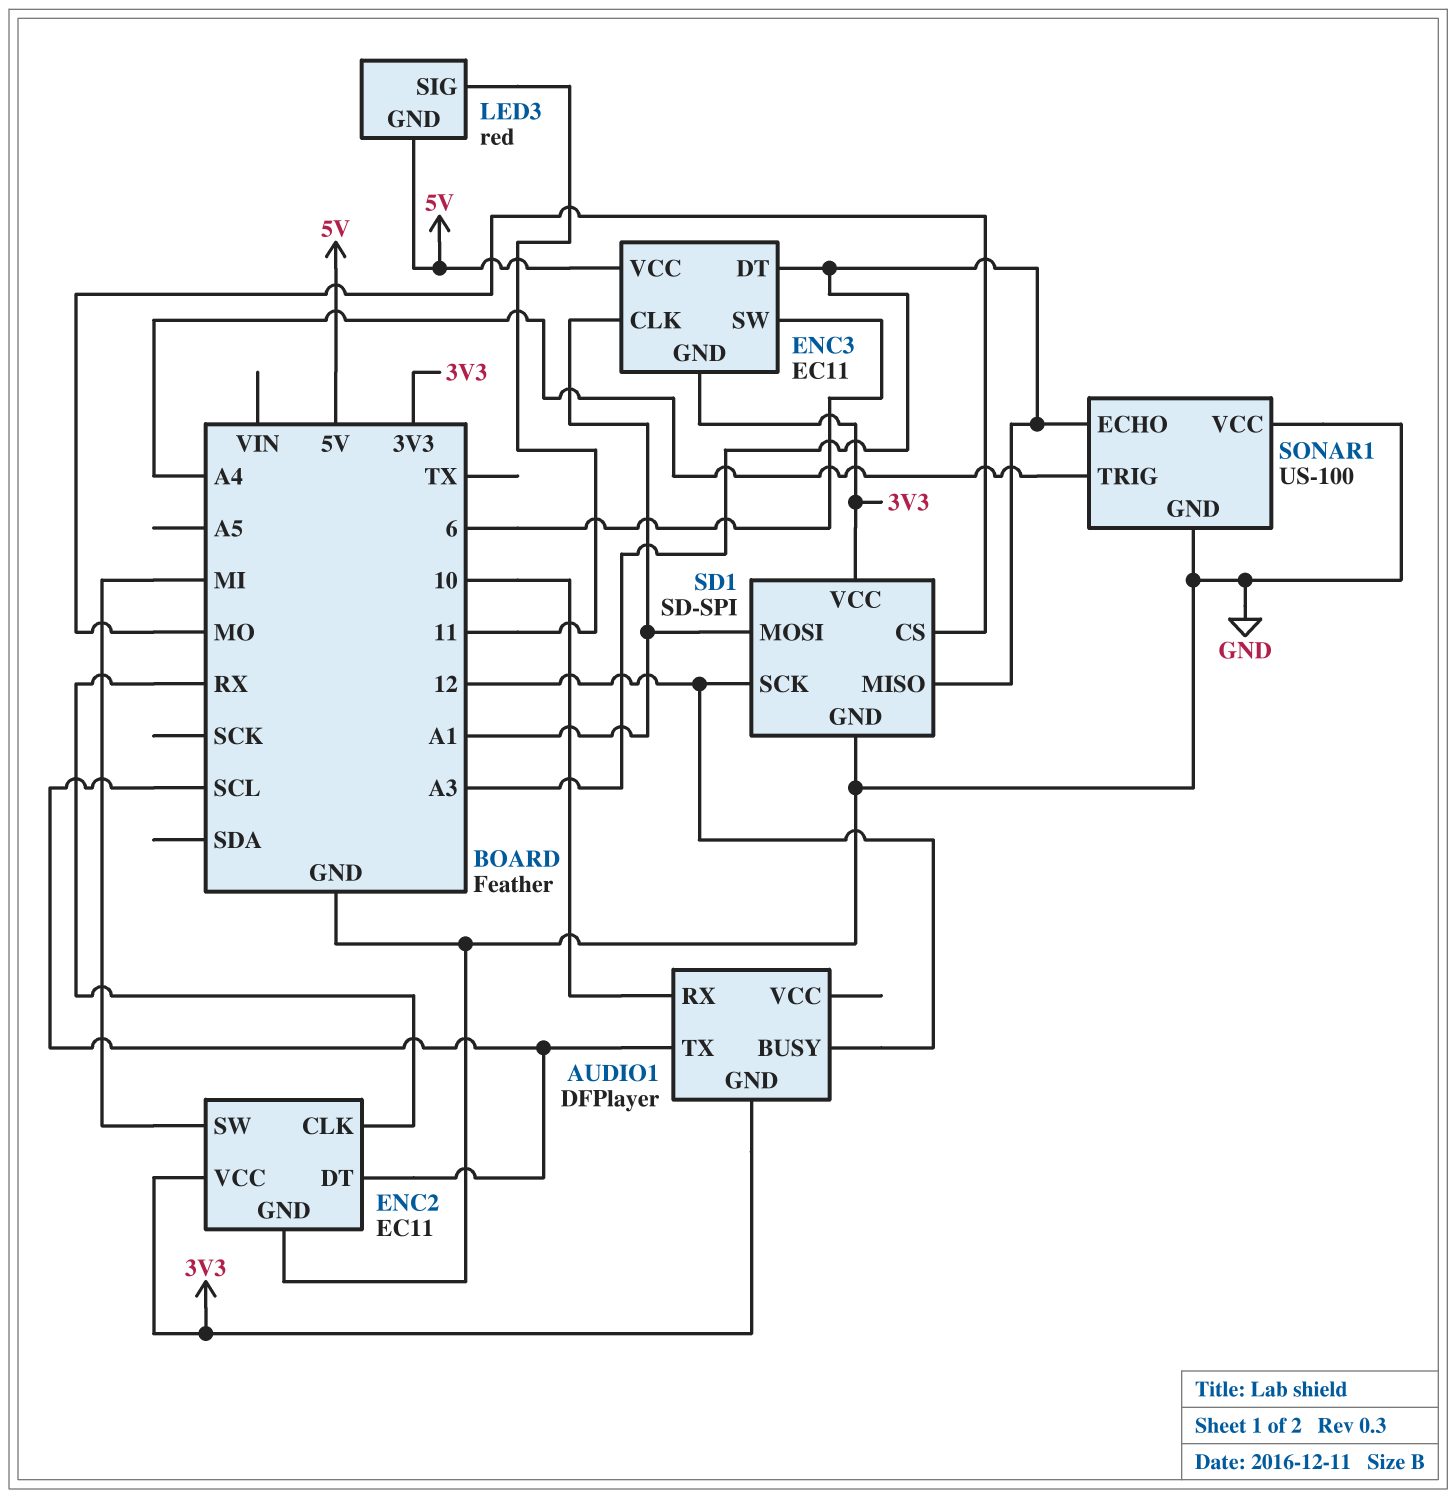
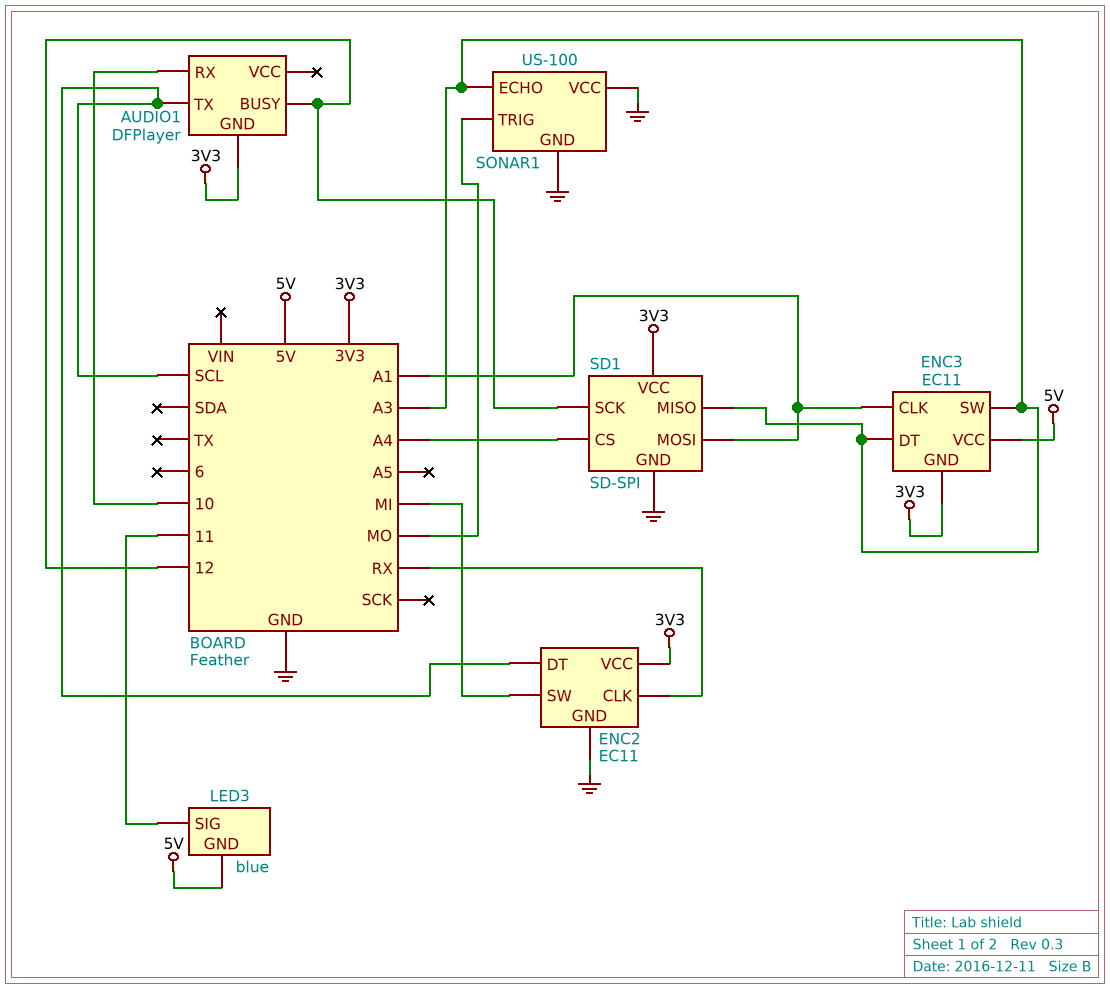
ENC3 pin SW: 6 -> A3
LED3: red -> blue
SD1 pin CS: MO -> A4
SONAR1 pin TRIG: A4 -> MO

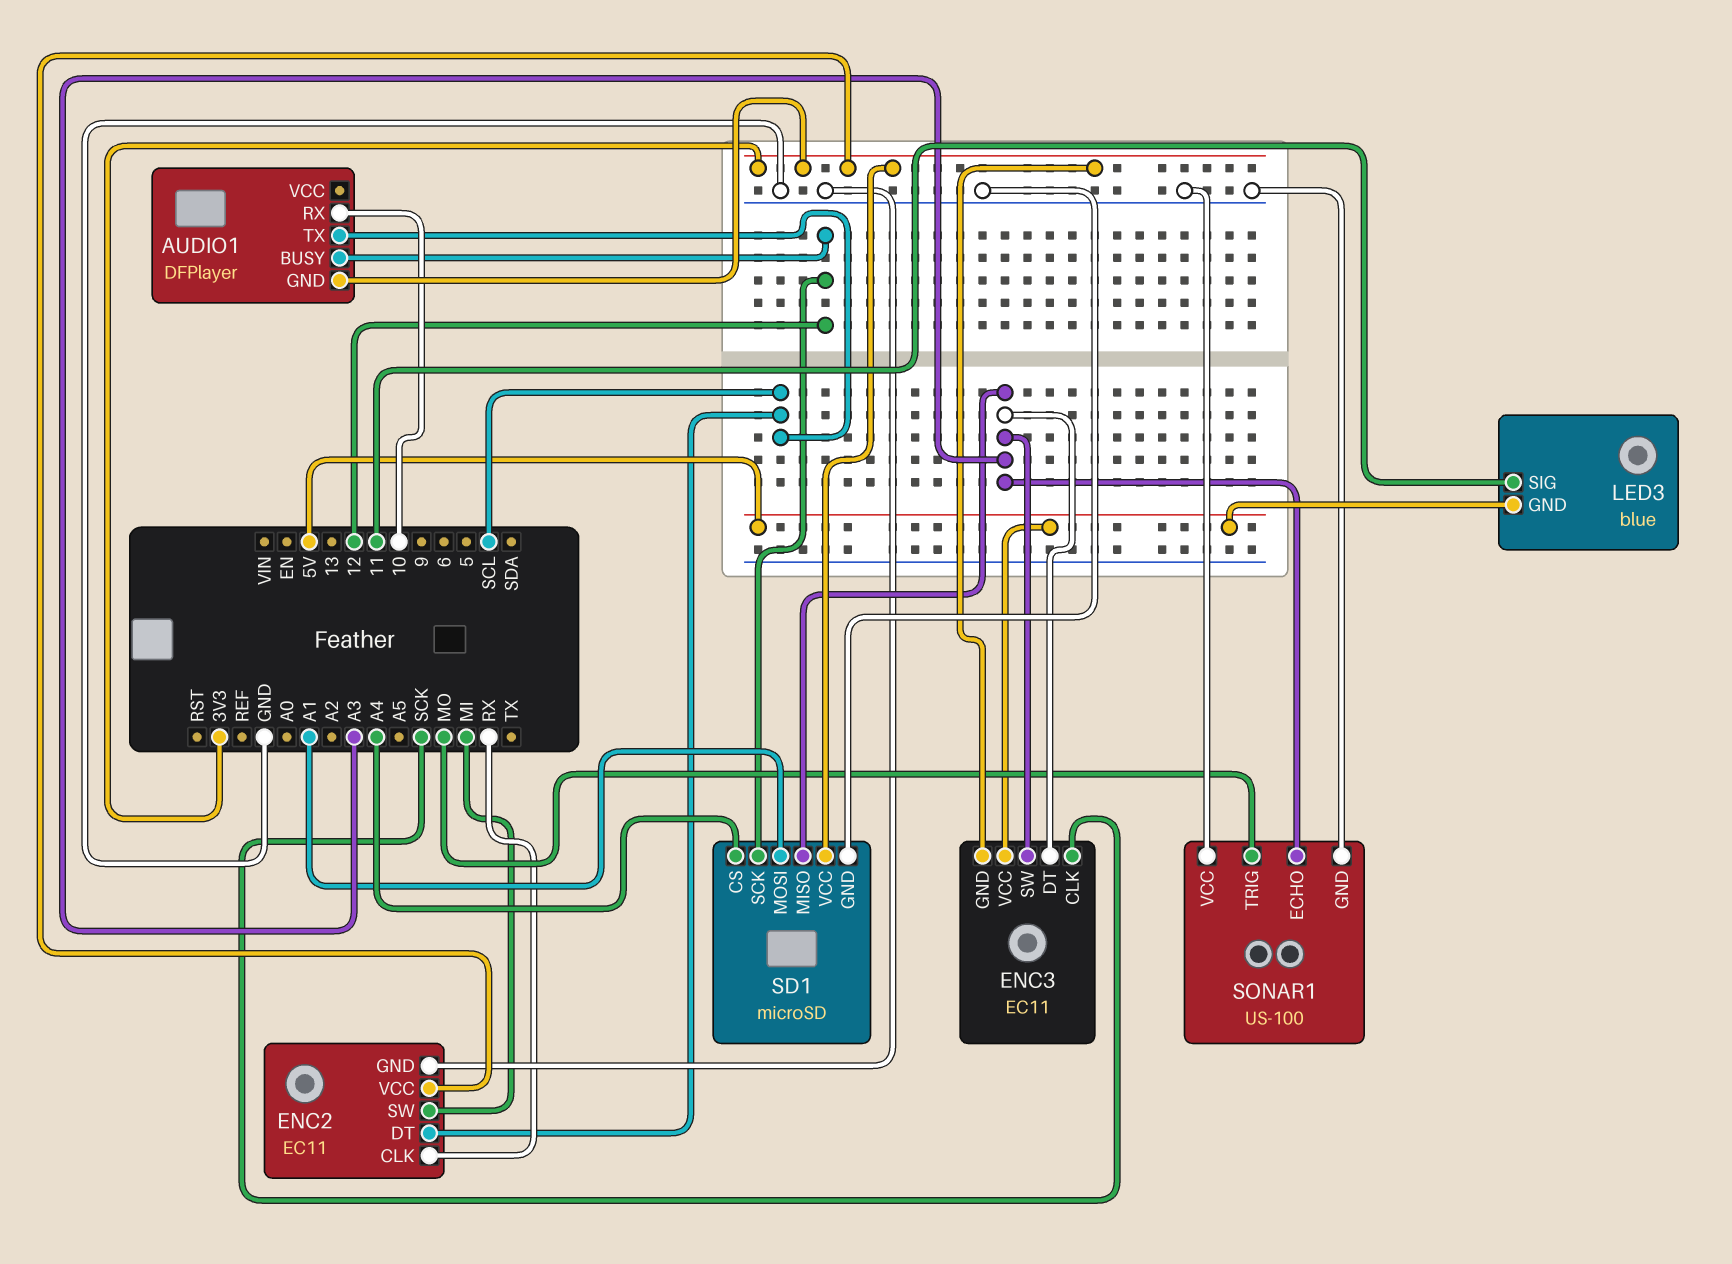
ENC3 pin CLK: A1 -> SCK
SD1: SD-SPI -> microSD

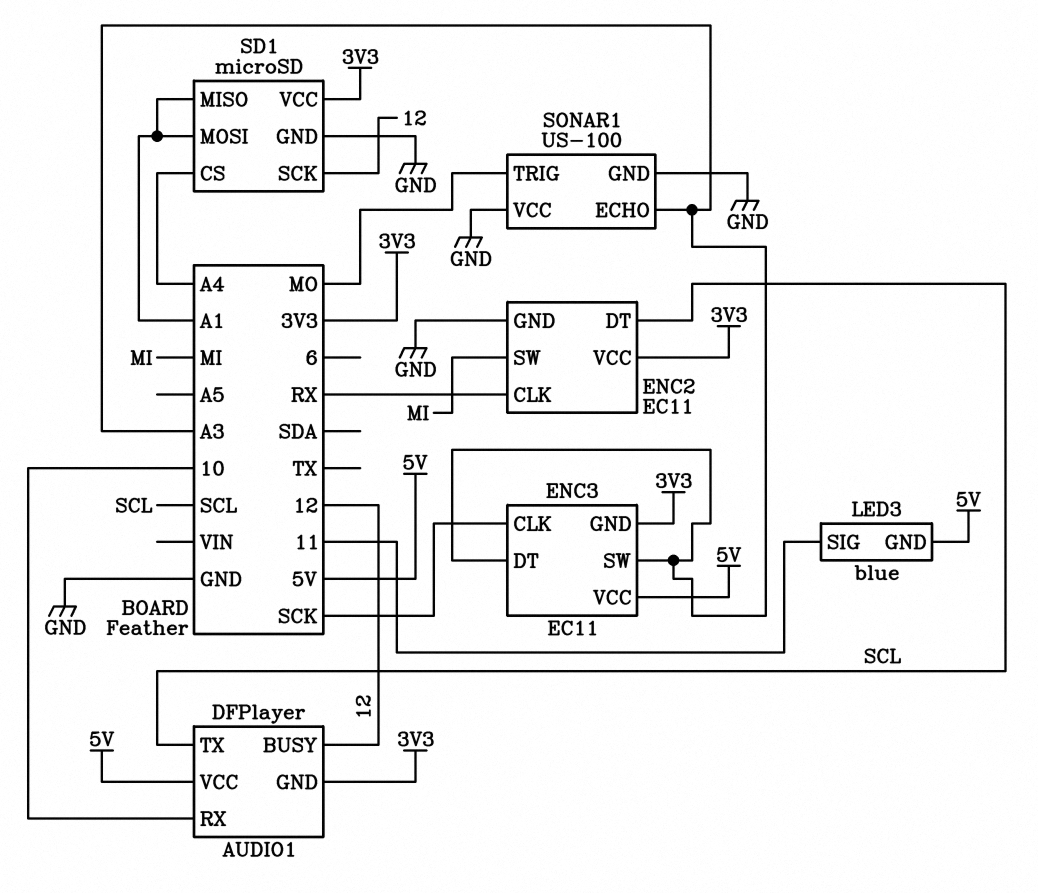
AUDIO1 pin VCC: none -> 5V
SD1 pin MISO: A3 -> A1

